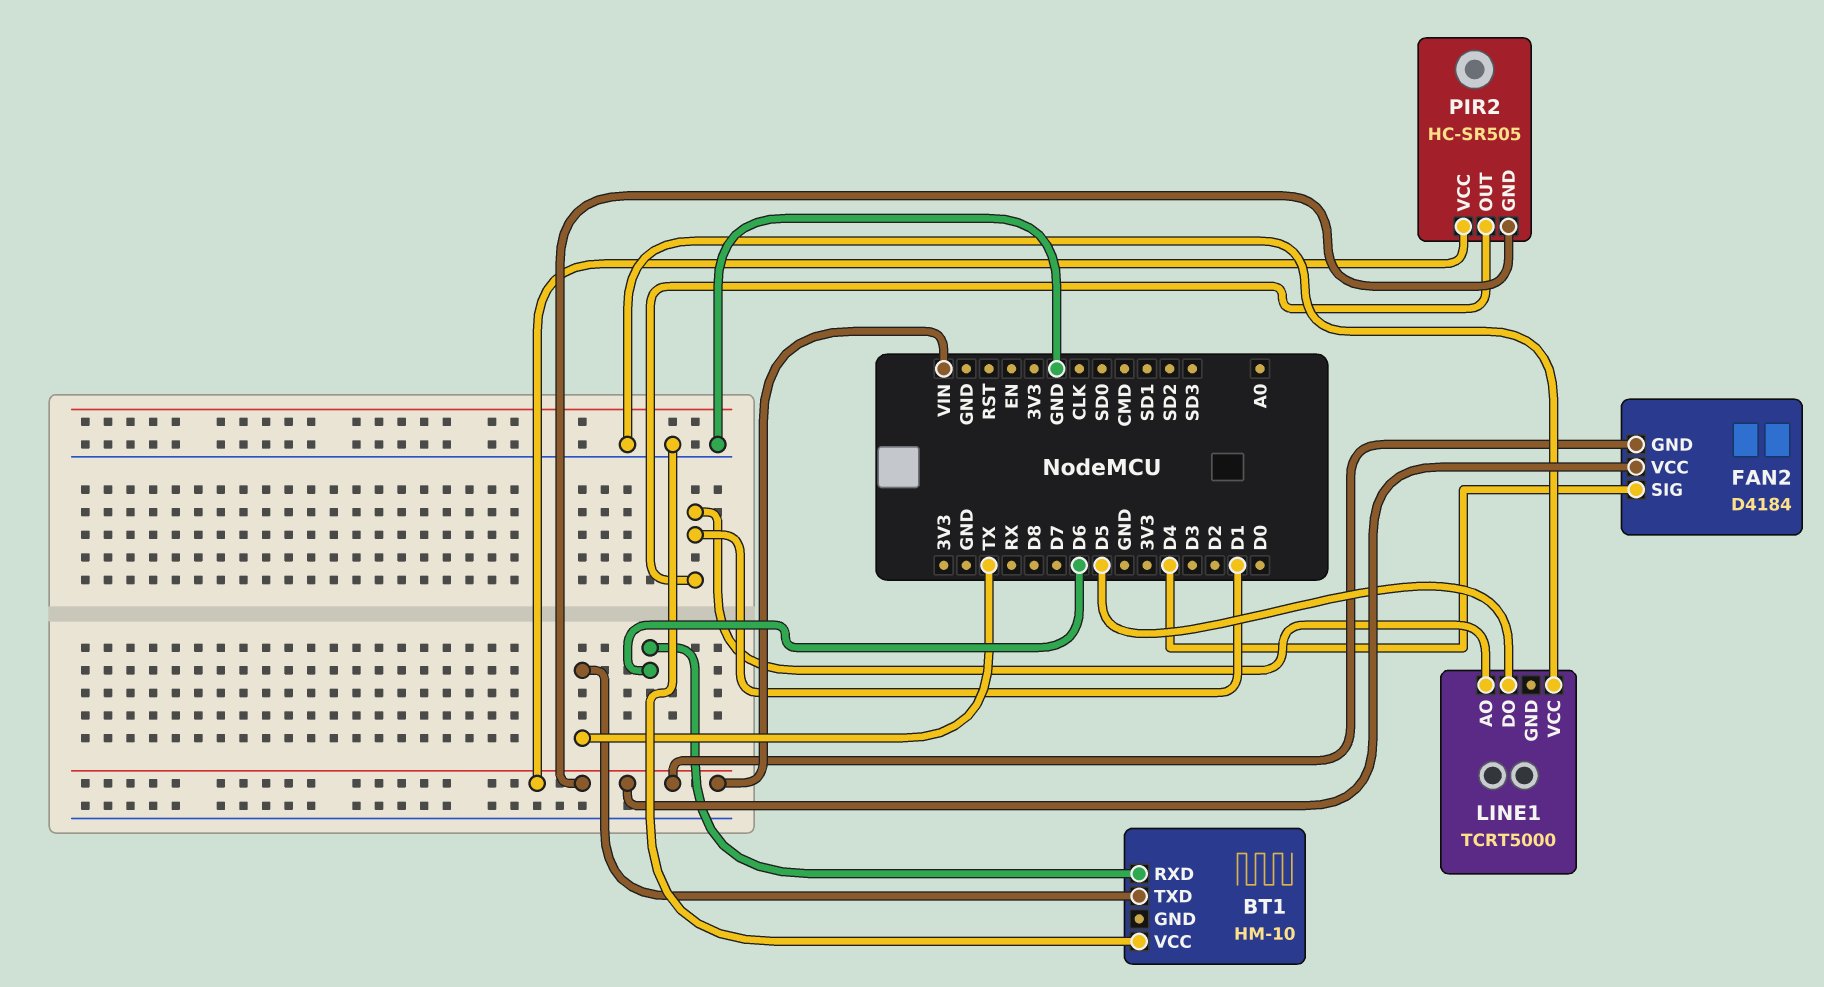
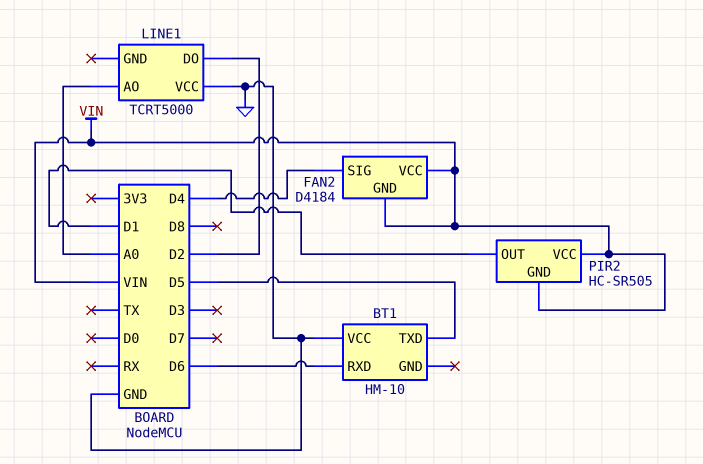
BT1 pin TXD: TX -> D5
LINE1 pin AO: D1 -> A0
LINE1 pin DO: D5 -> D2

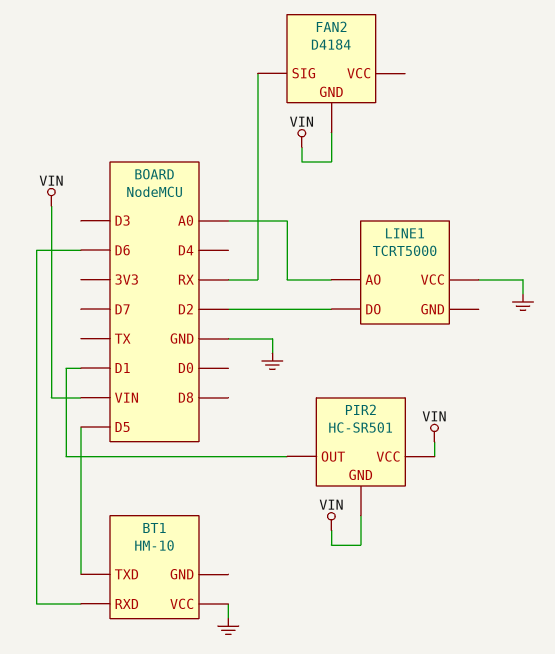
FAN2 pin SIG: D4 -> RX
FAN2 pin VCC: VIN -> none
PIR2: HC-SR505 -> HC-SR501

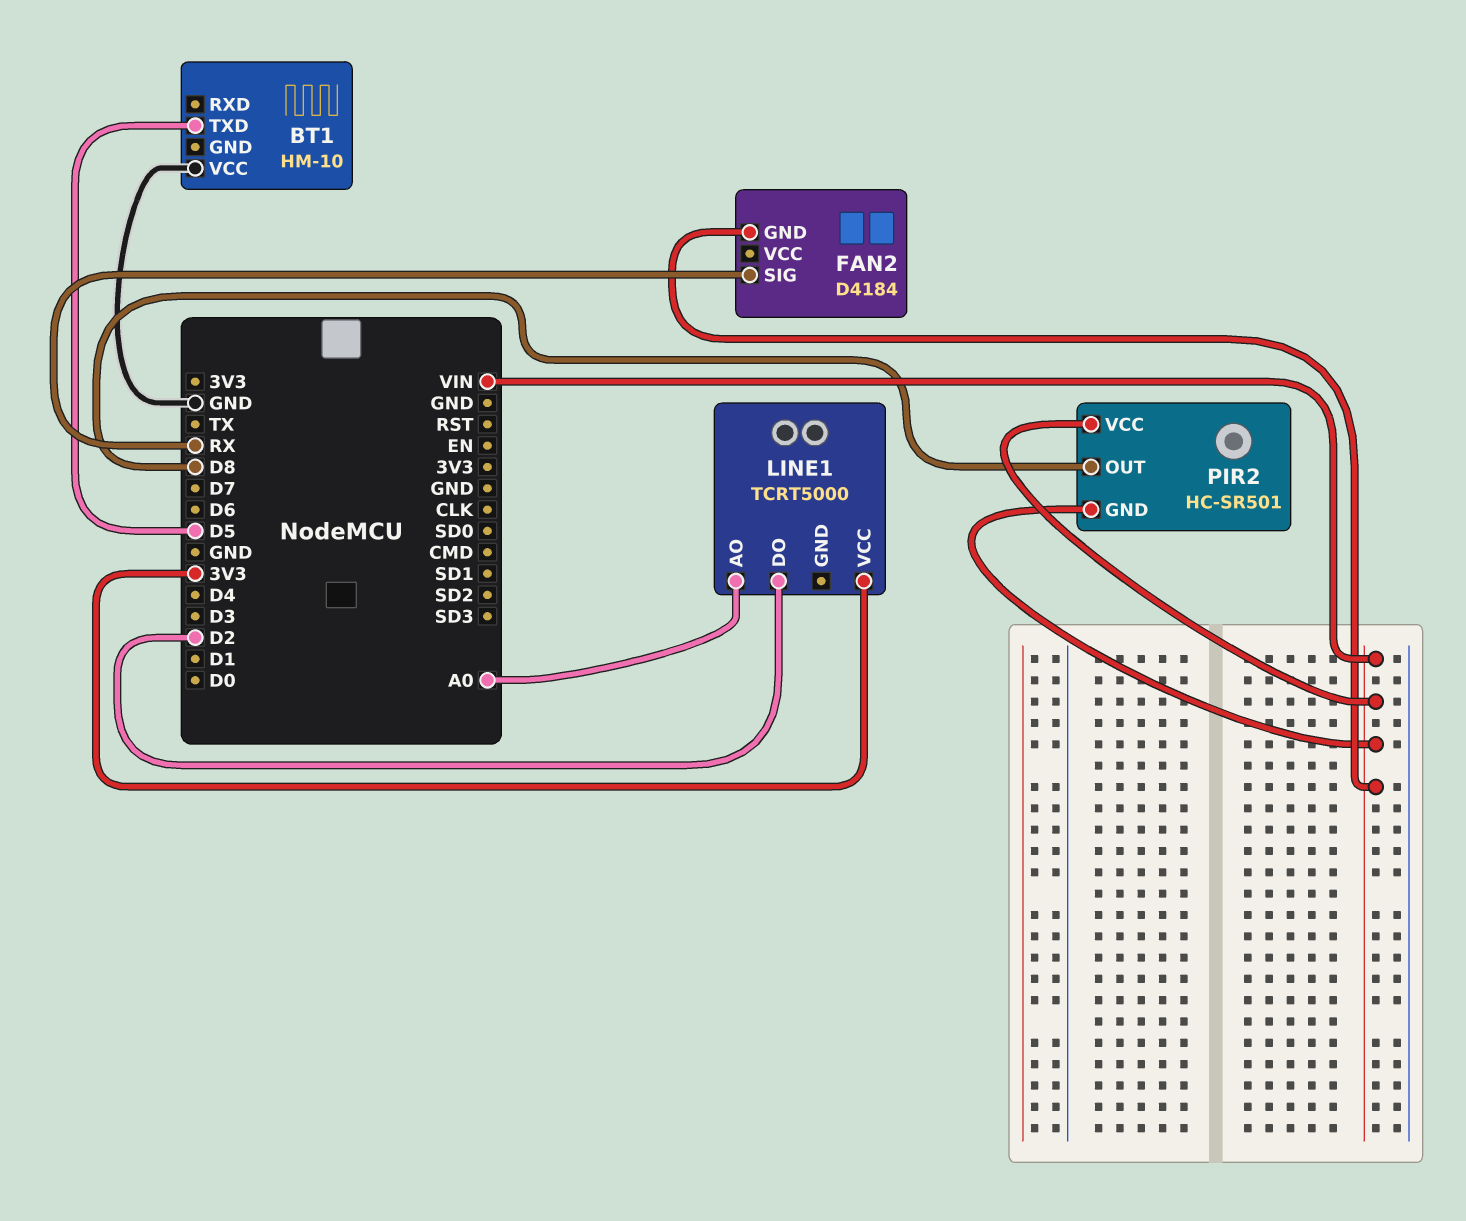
BT1 pin RXD: D6 -> none
LINE1 pin VCC: GND -> 3V3
PIR2 pin OUT: D1 -> D8

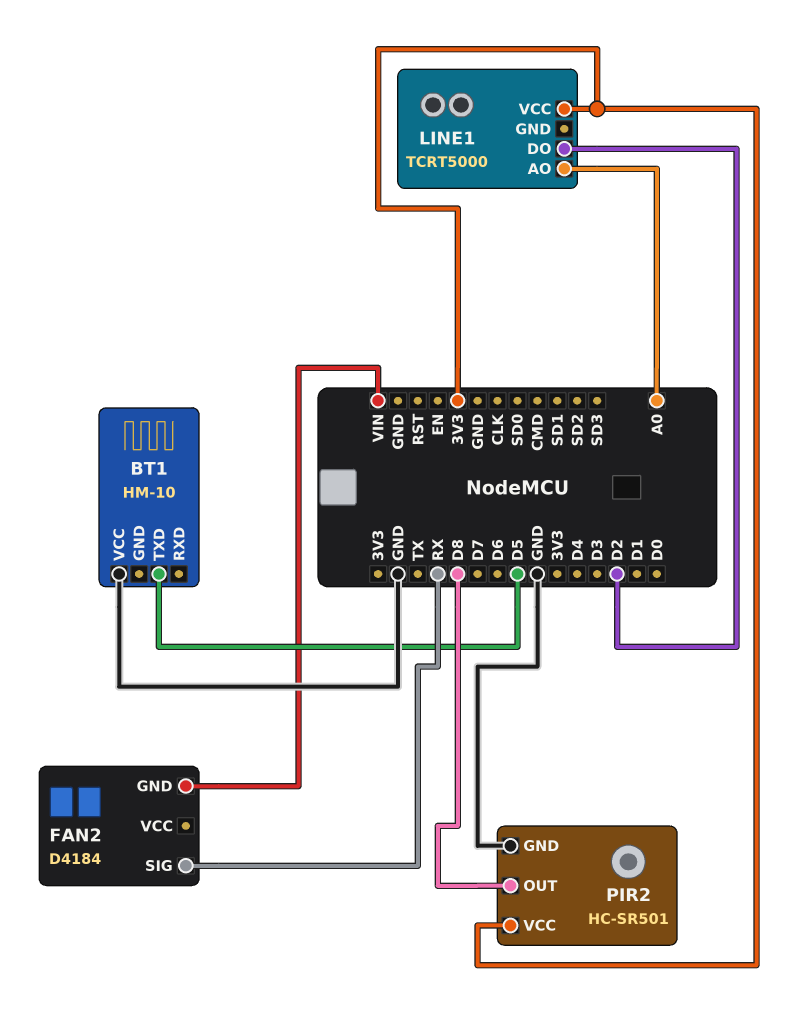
PIR2 pin GND: VIN -> GND
PIR2 pin VCC: VIN -> 3V3

